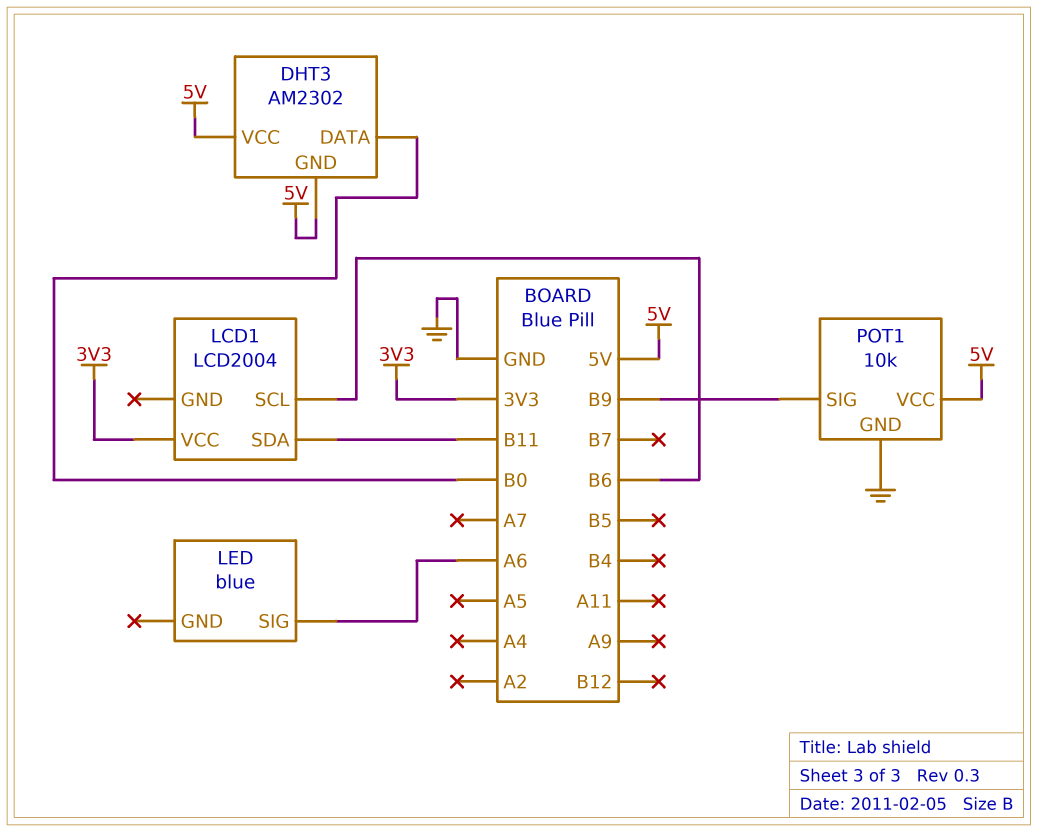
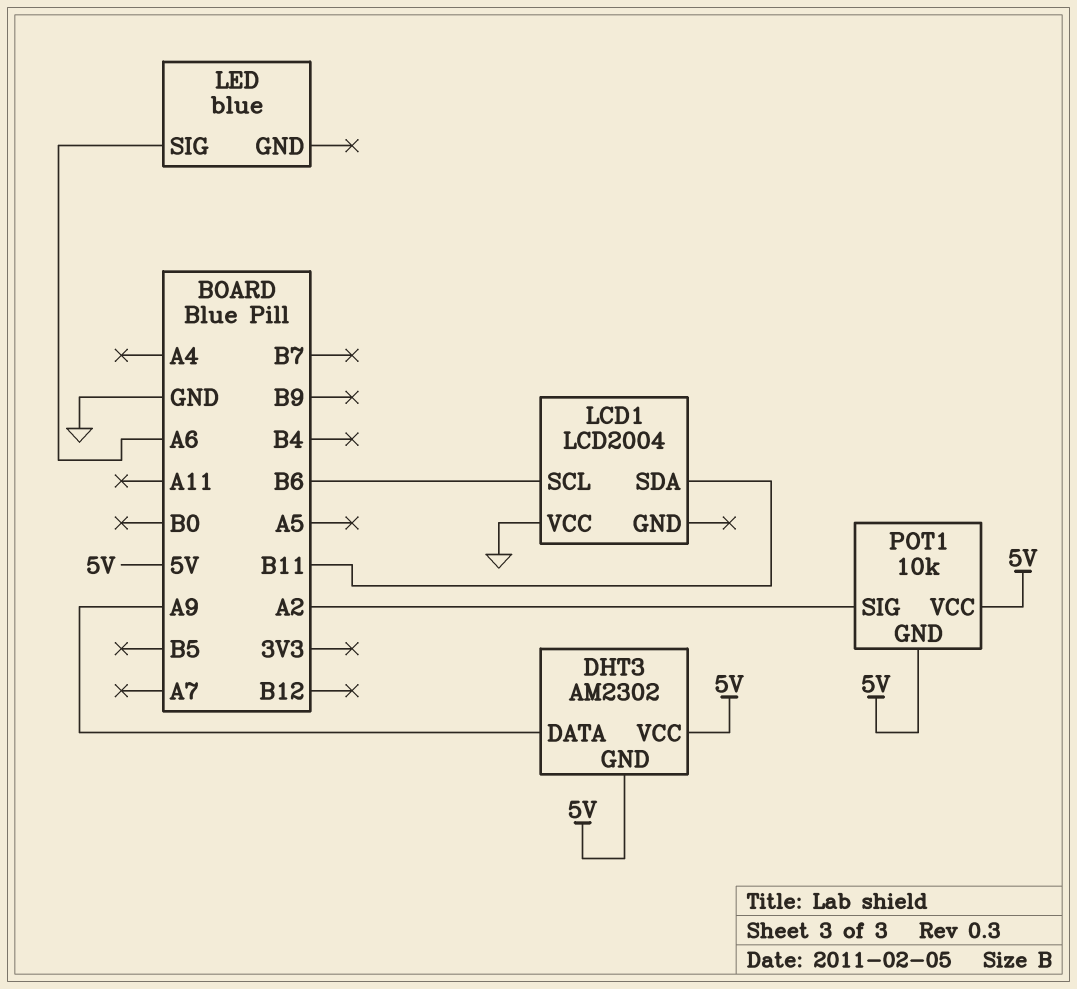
DHT3 pin DATA: B0 -> A9
LCD1 pin VCC: 3V3 -> GND
POT1 pin GND: GND -> 5V
POT1 pin SIG: B9 -> A2

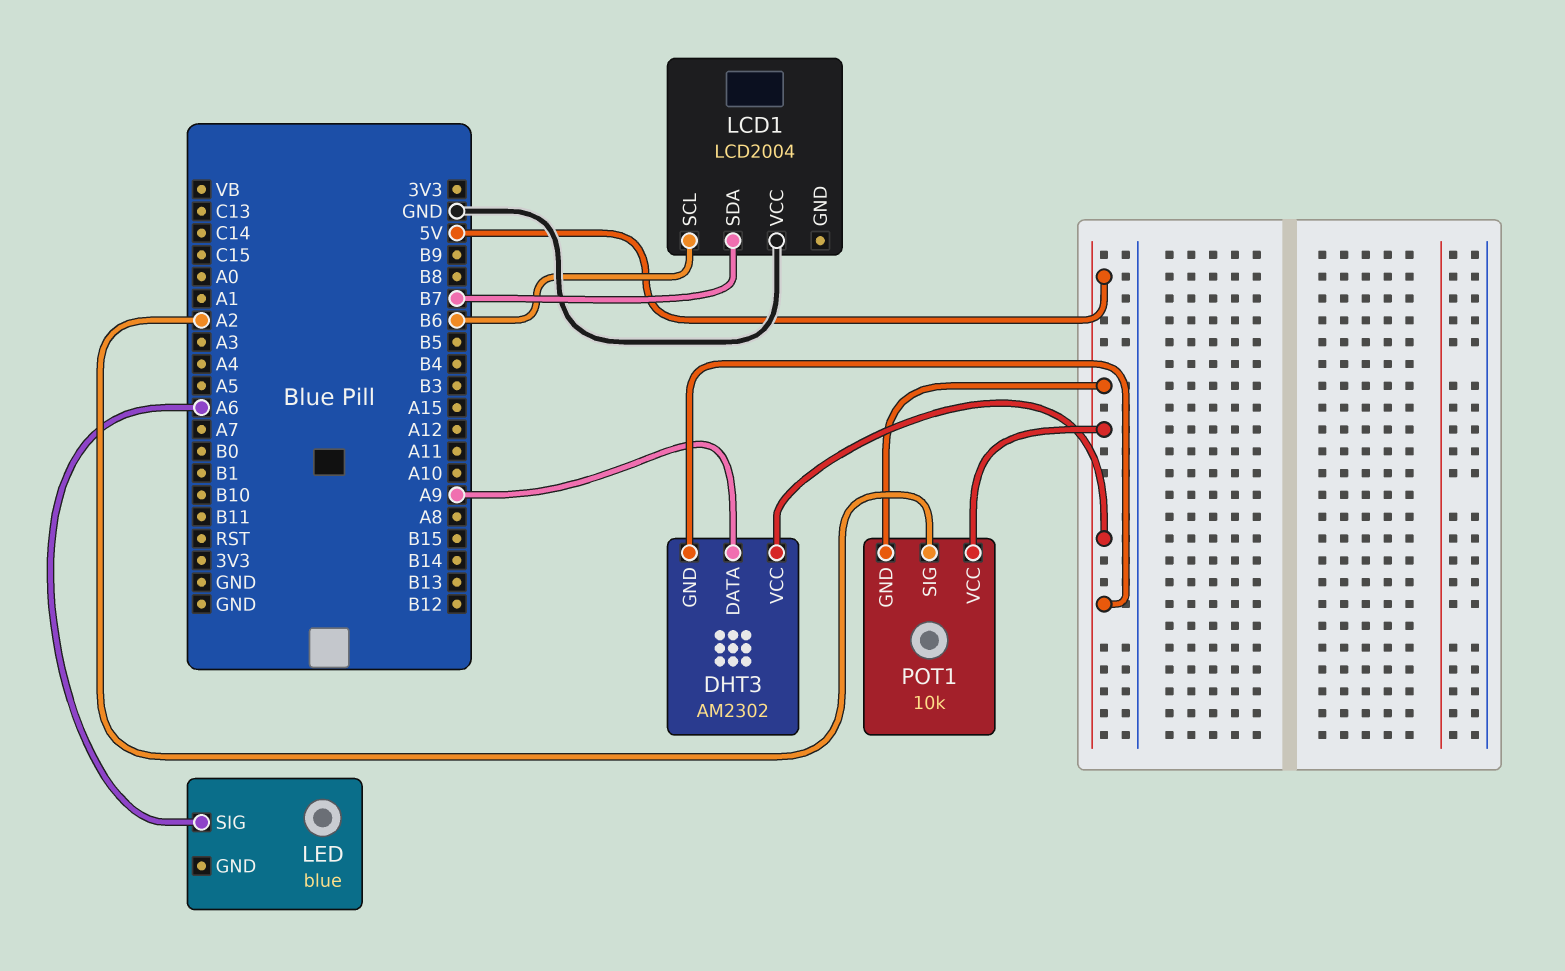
LCD1 pin SDA: B11 -> B7

